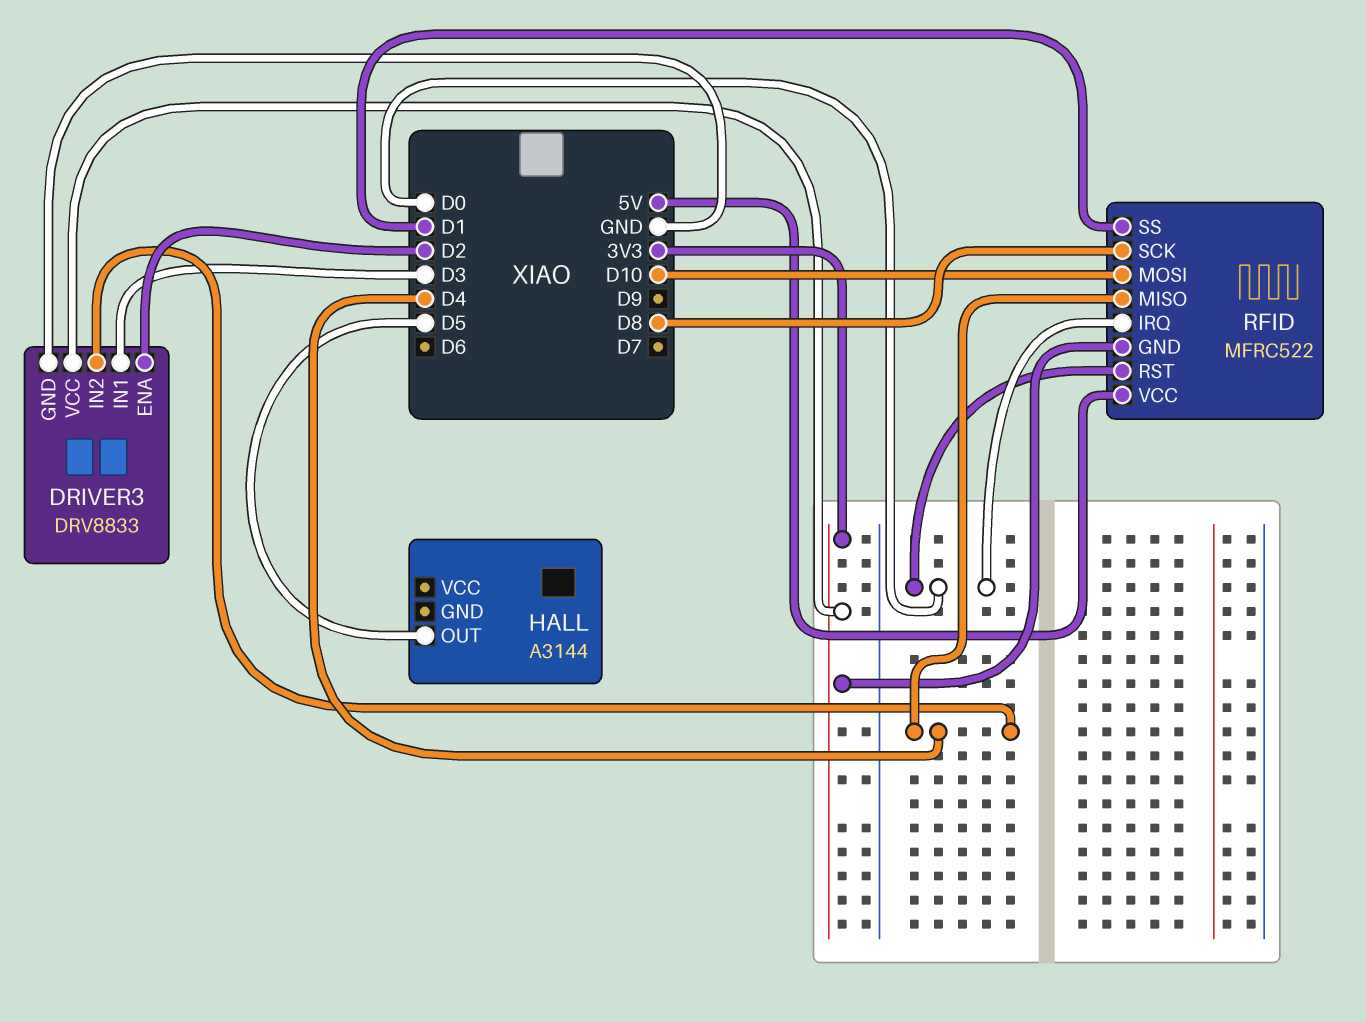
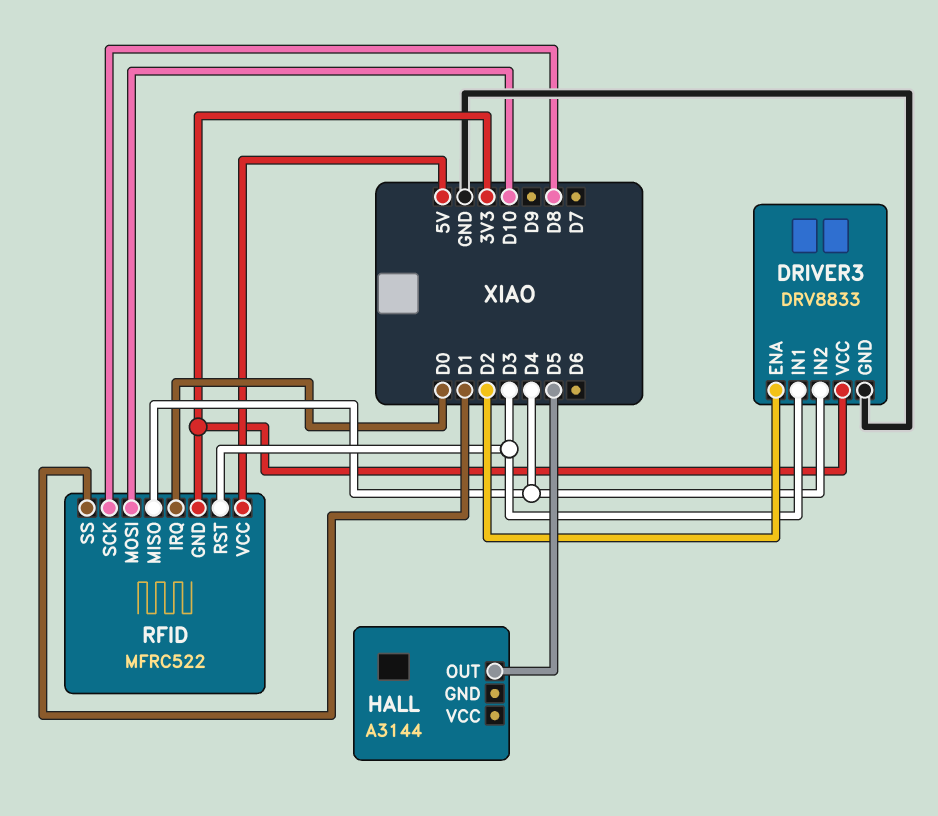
RFID pin RST: D0 -> D3

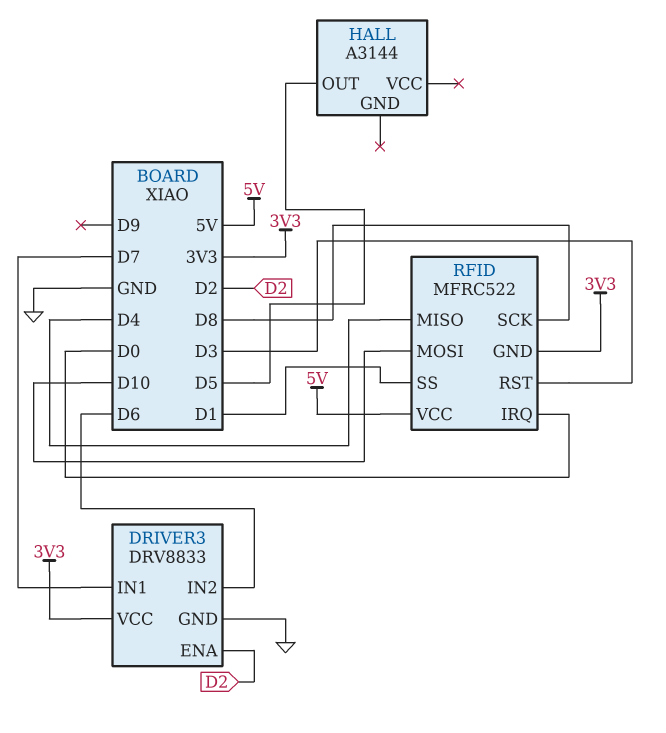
DRIVER3 pin IN1: D3 -> D7
DRIVER3 pin IN2: D4 -> D6

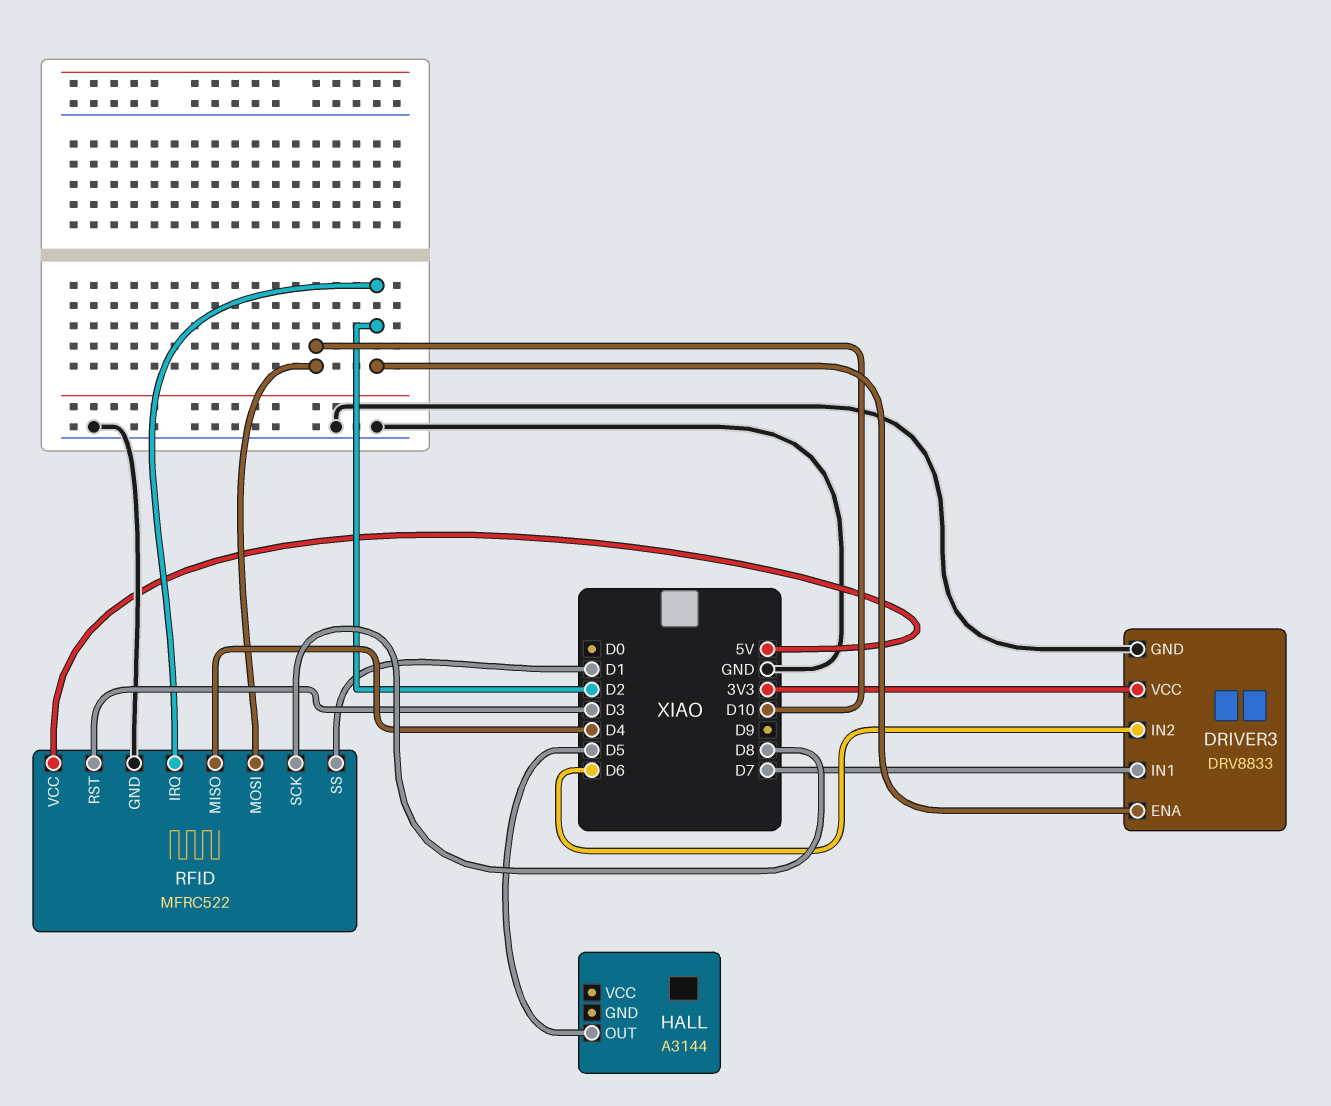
RFID pin GND: 3V3 -> GND
RFID pin IRQ: D0 -> D2

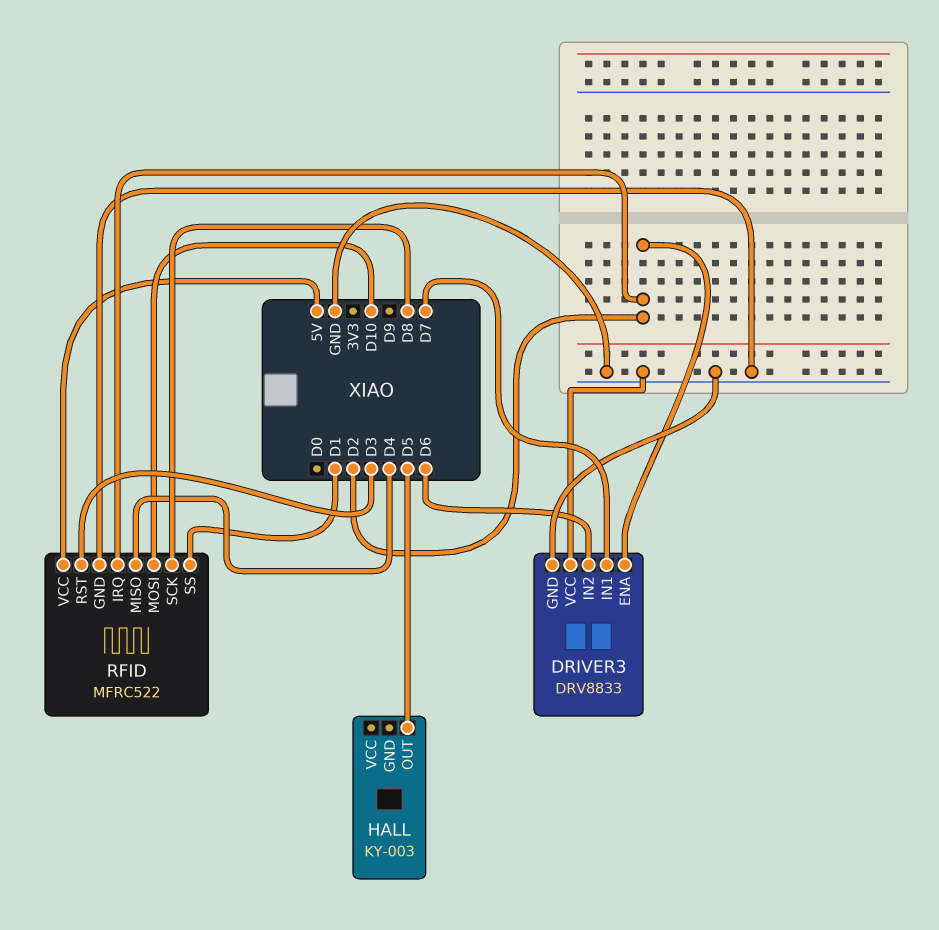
DRIVER3 pin VCC: 3V3 -> GND
HALL: A3144 -> KY-003

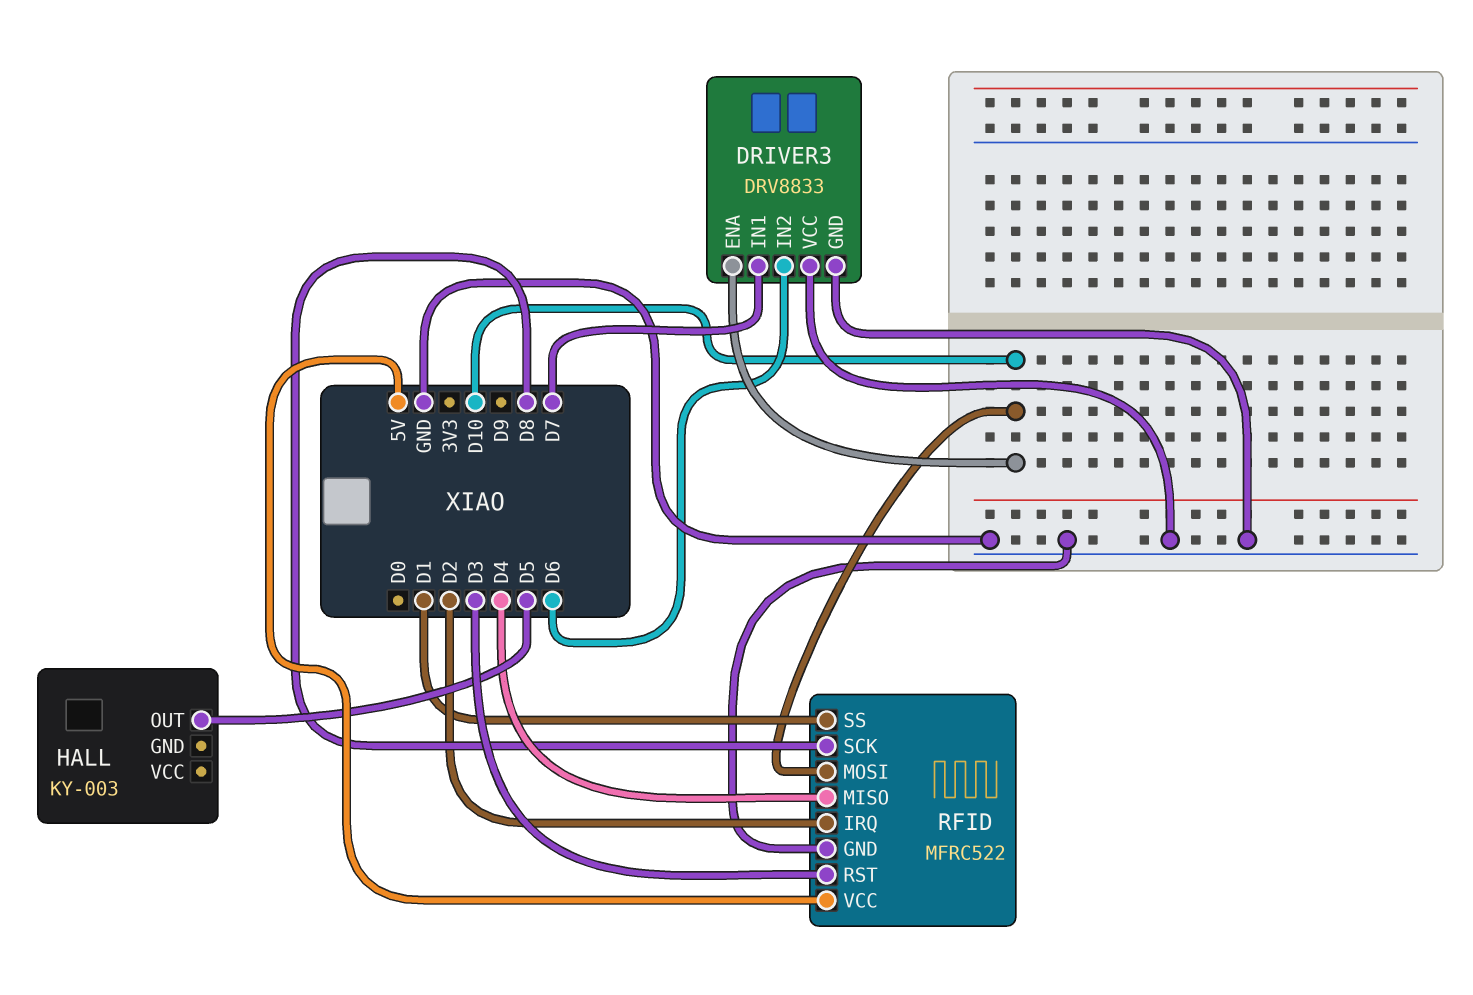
DRIVER3 pin ENA: D2 -> D10

